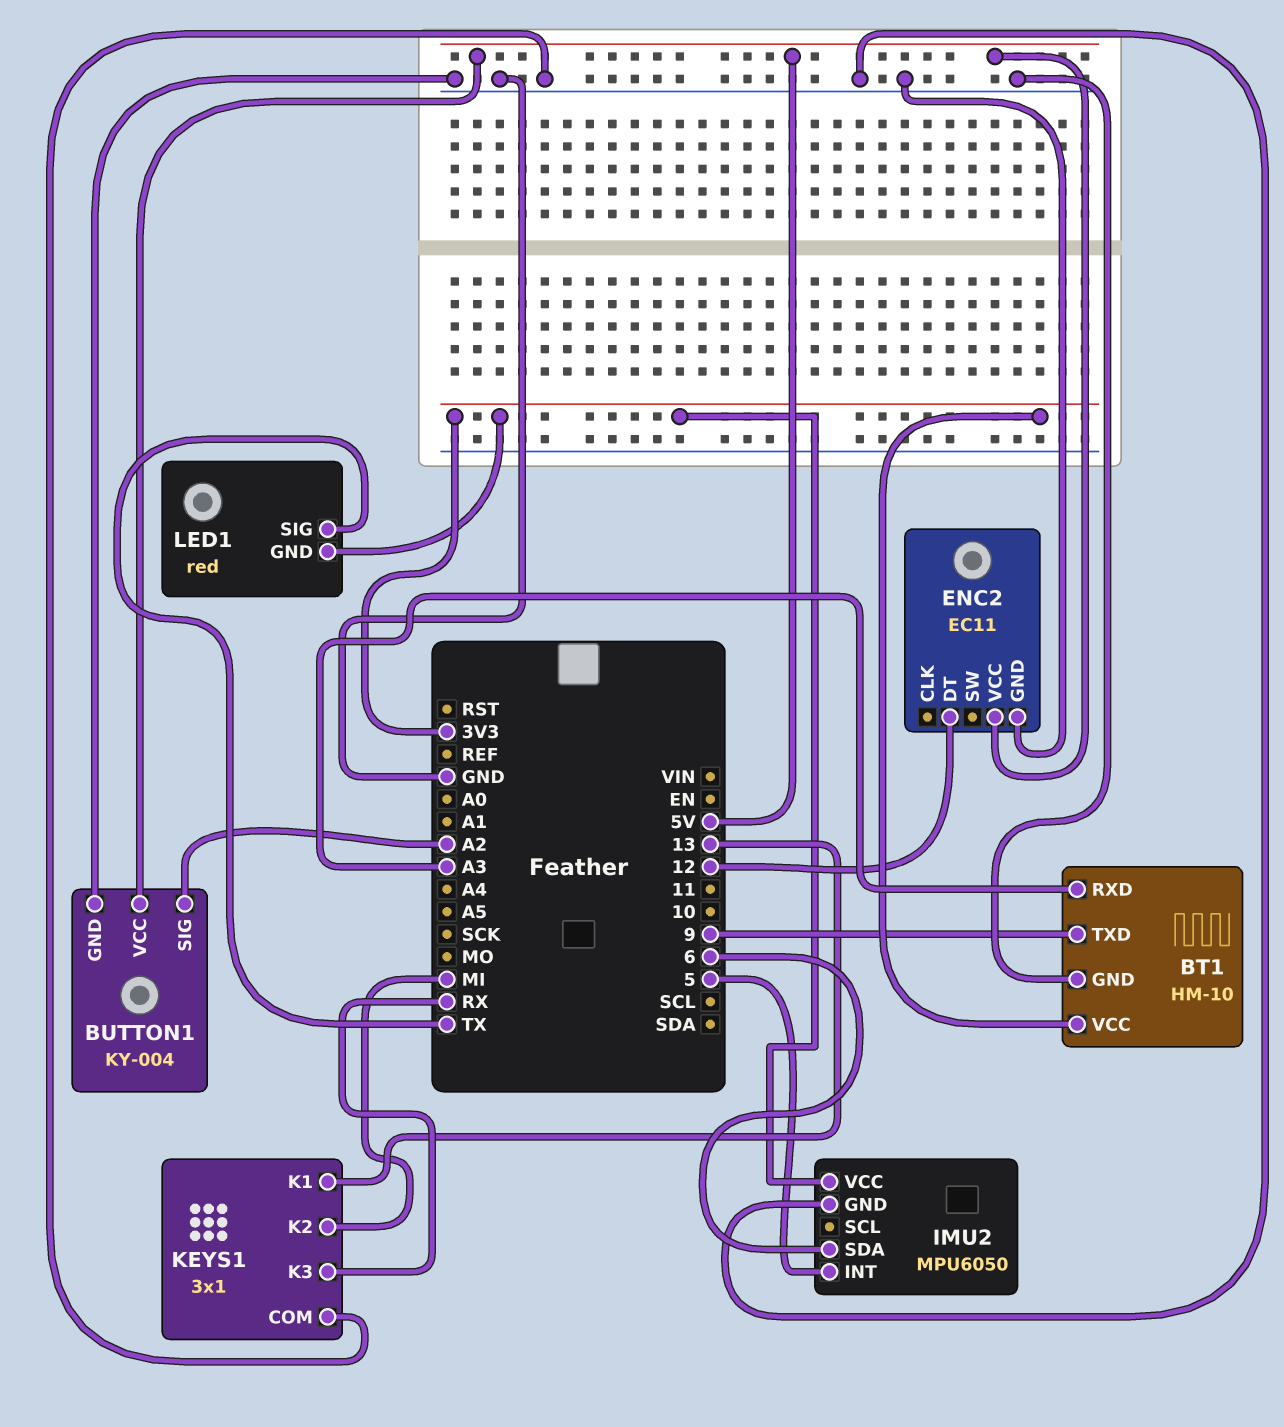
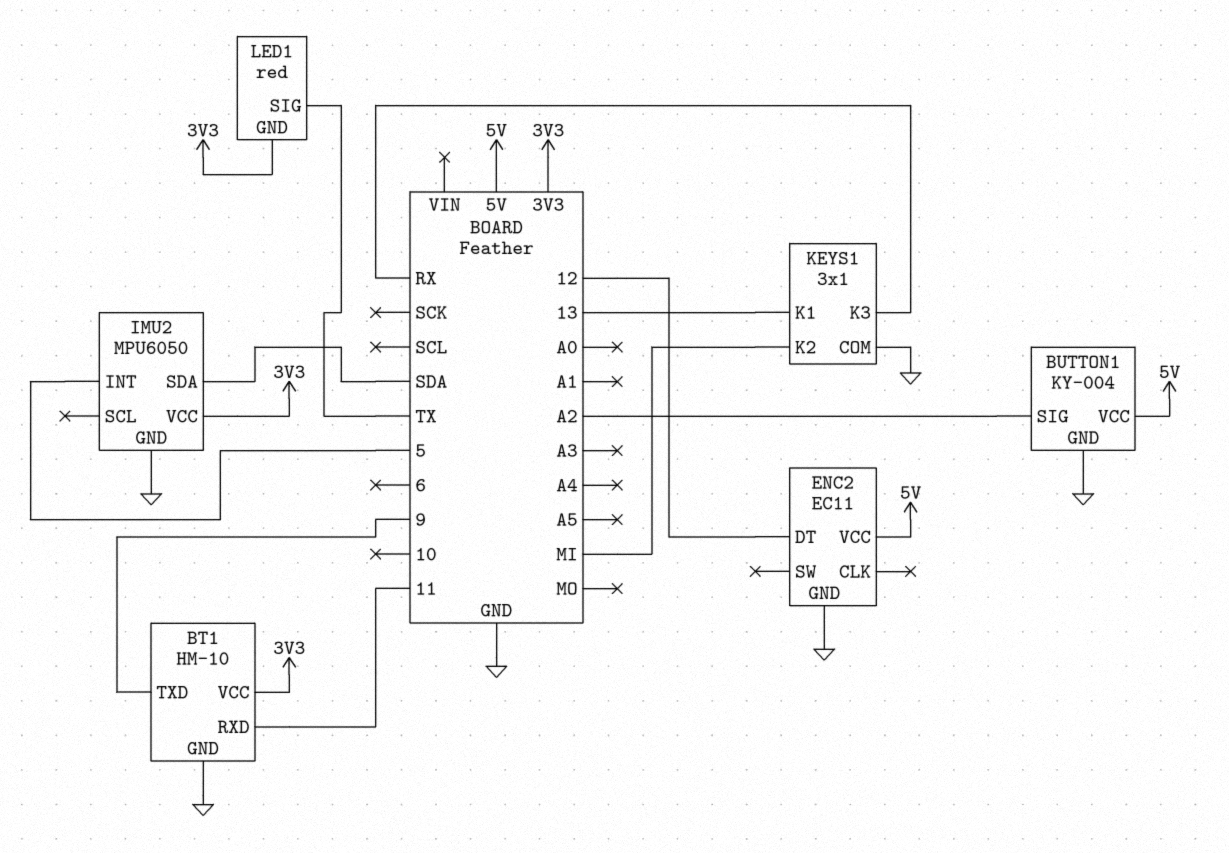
BT1 pin RXD: A3 -> 11
IMU2 pin SDA: 6 -> SDA

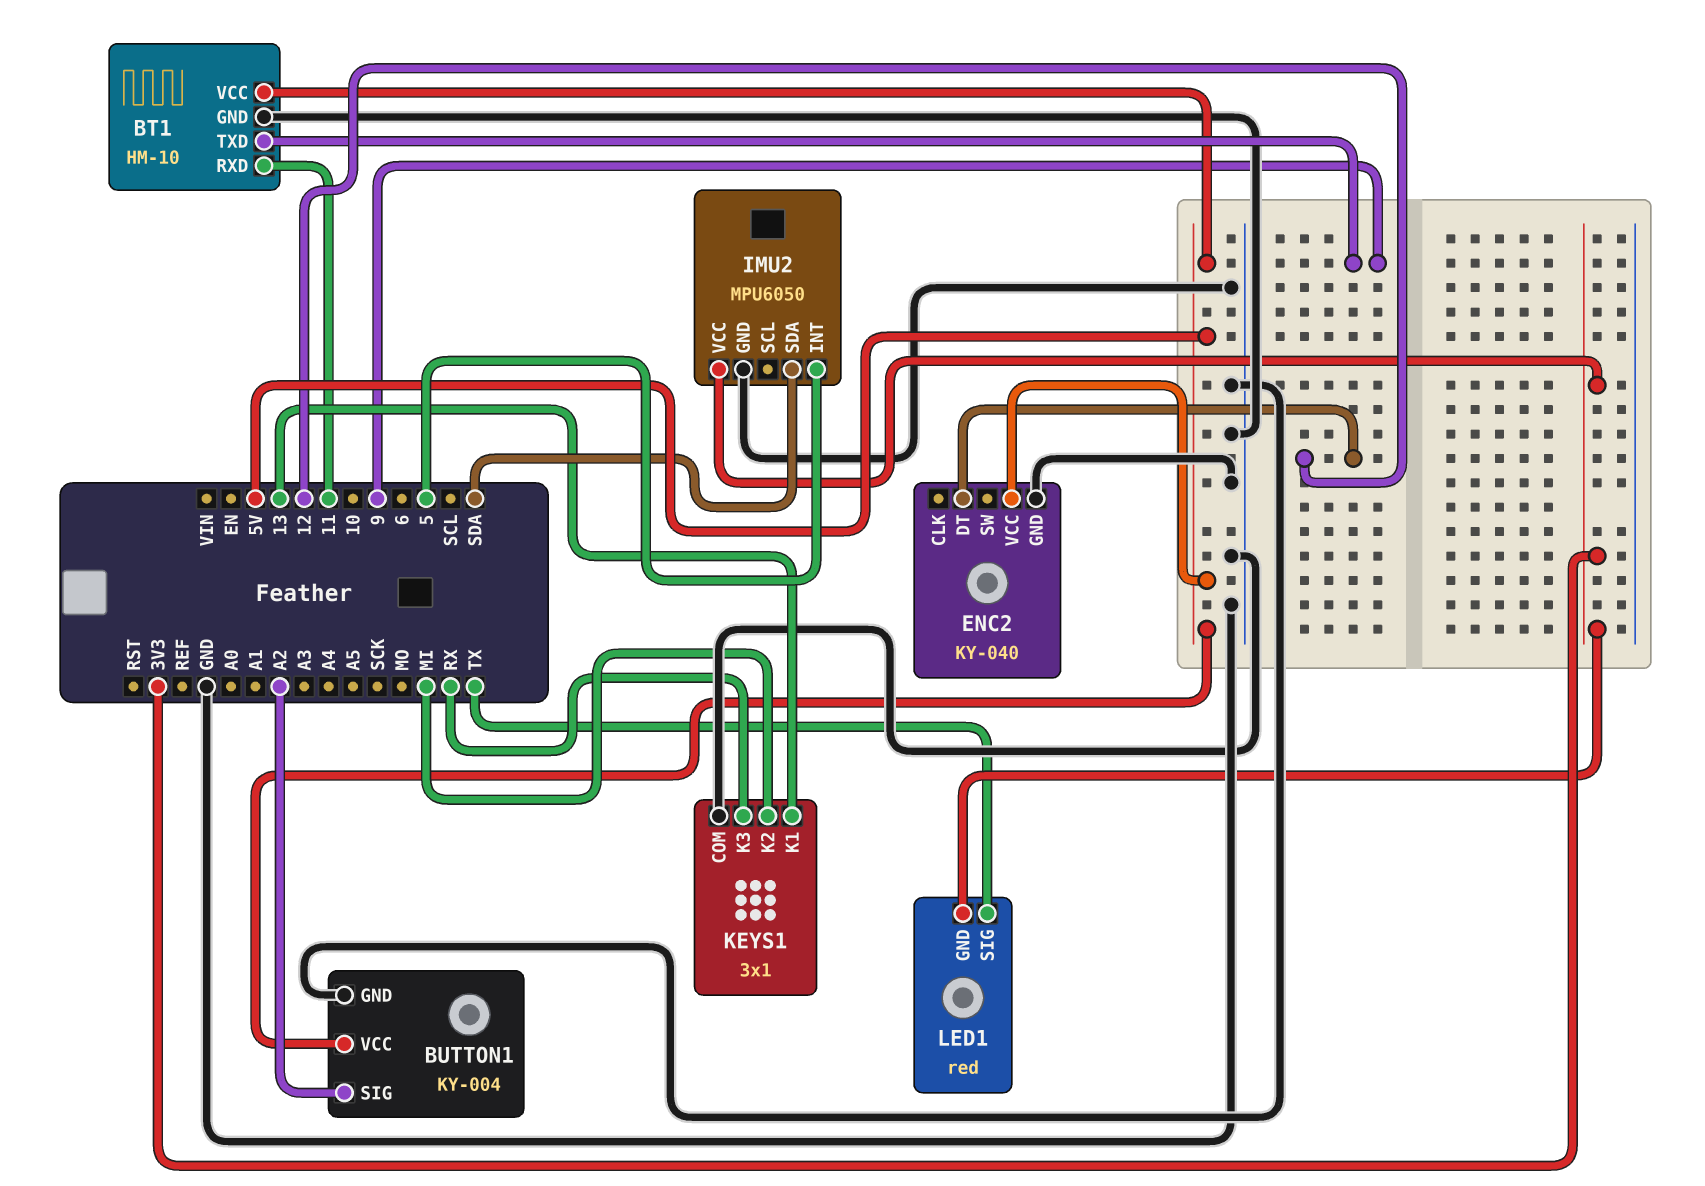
BT1 pin VCC: 3V3 -> 5V
ENC2: EC11 -> KY-040

